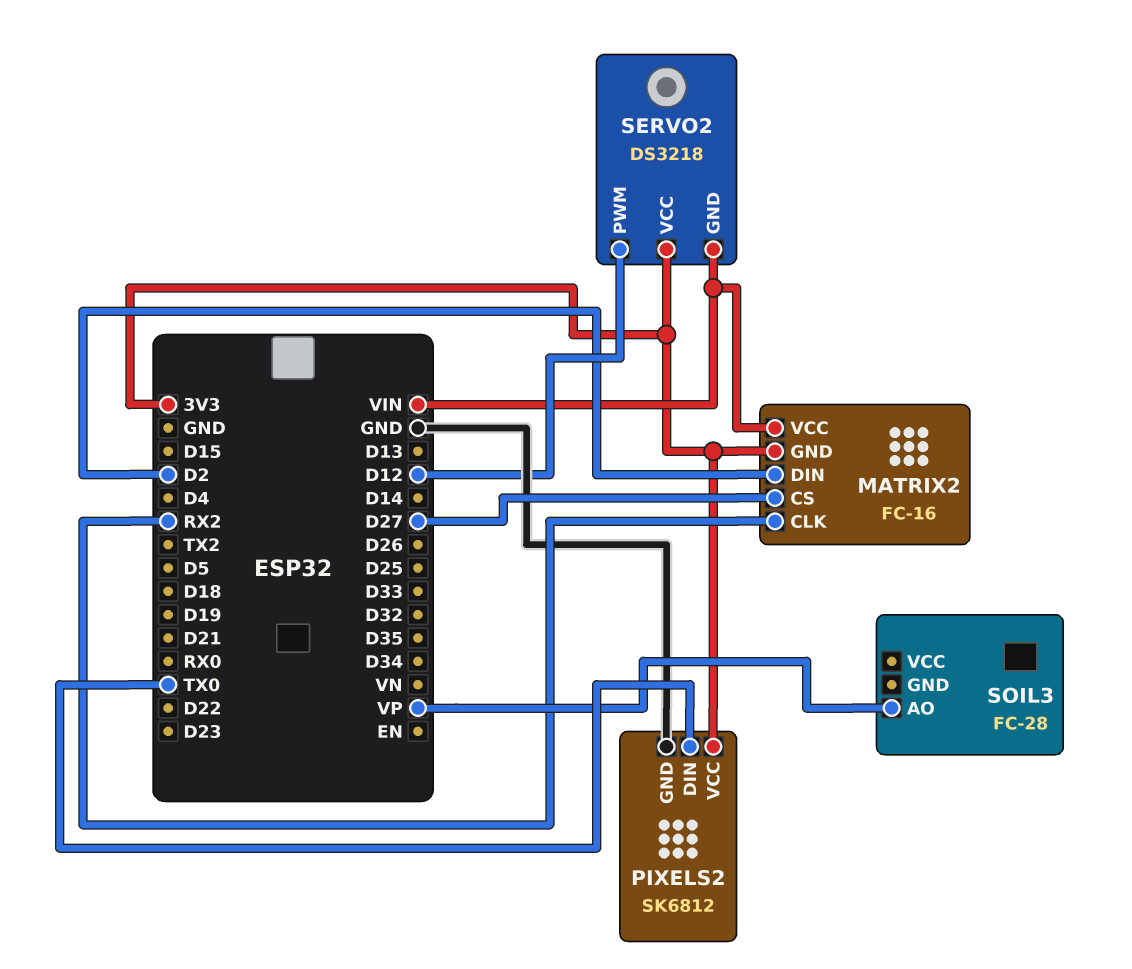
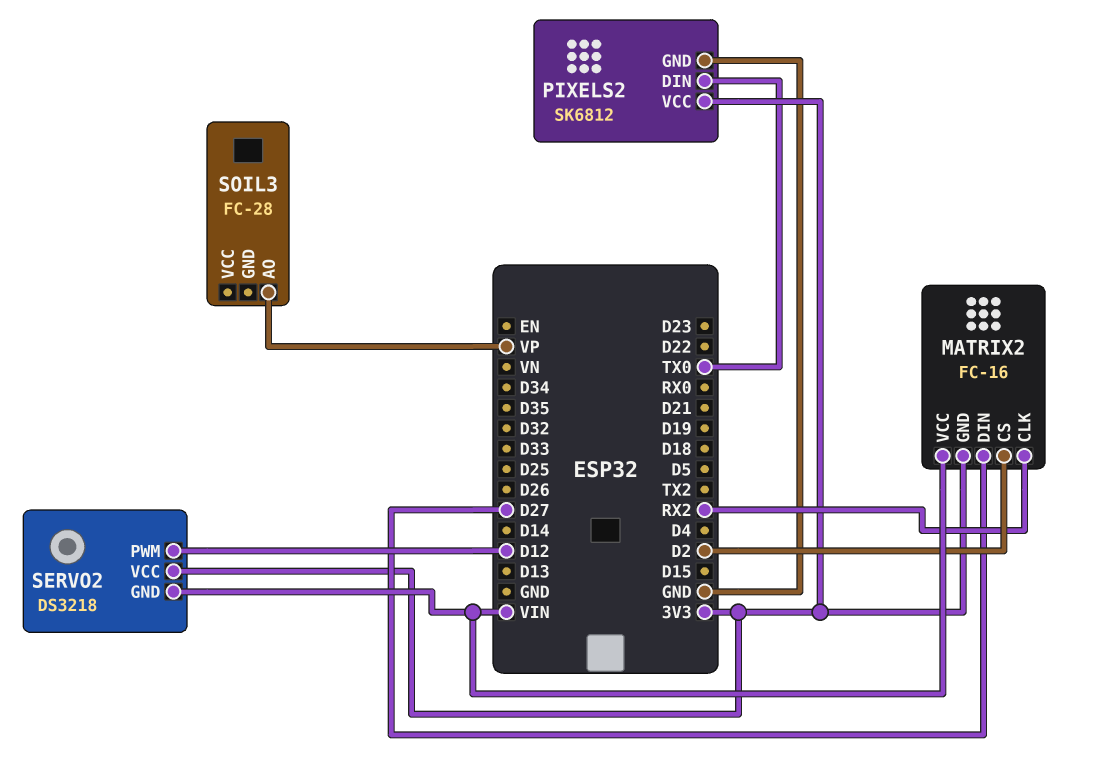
MATRIX2 pin CS: D27 -> D2
MATRIX2 pin DIN: D2 -> D27

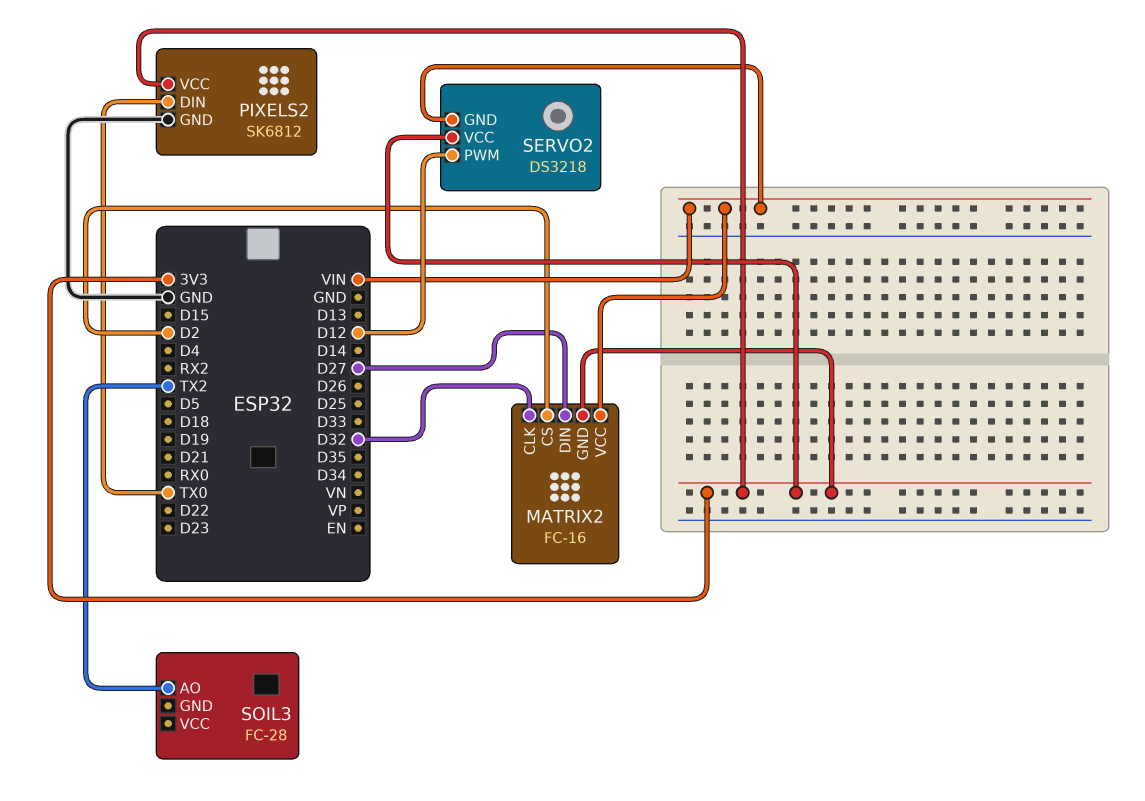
MATRIX2 pin CLK: RX2 -> D32
SOIL3 pin AO: VP -> TX2

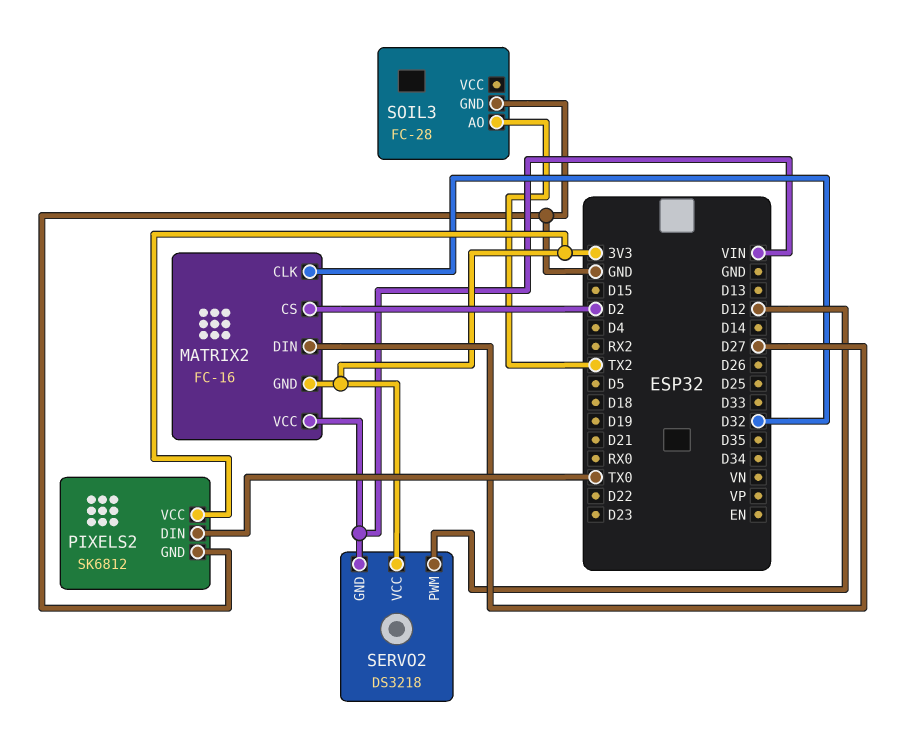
SOIL3 pin GND: none -> GND

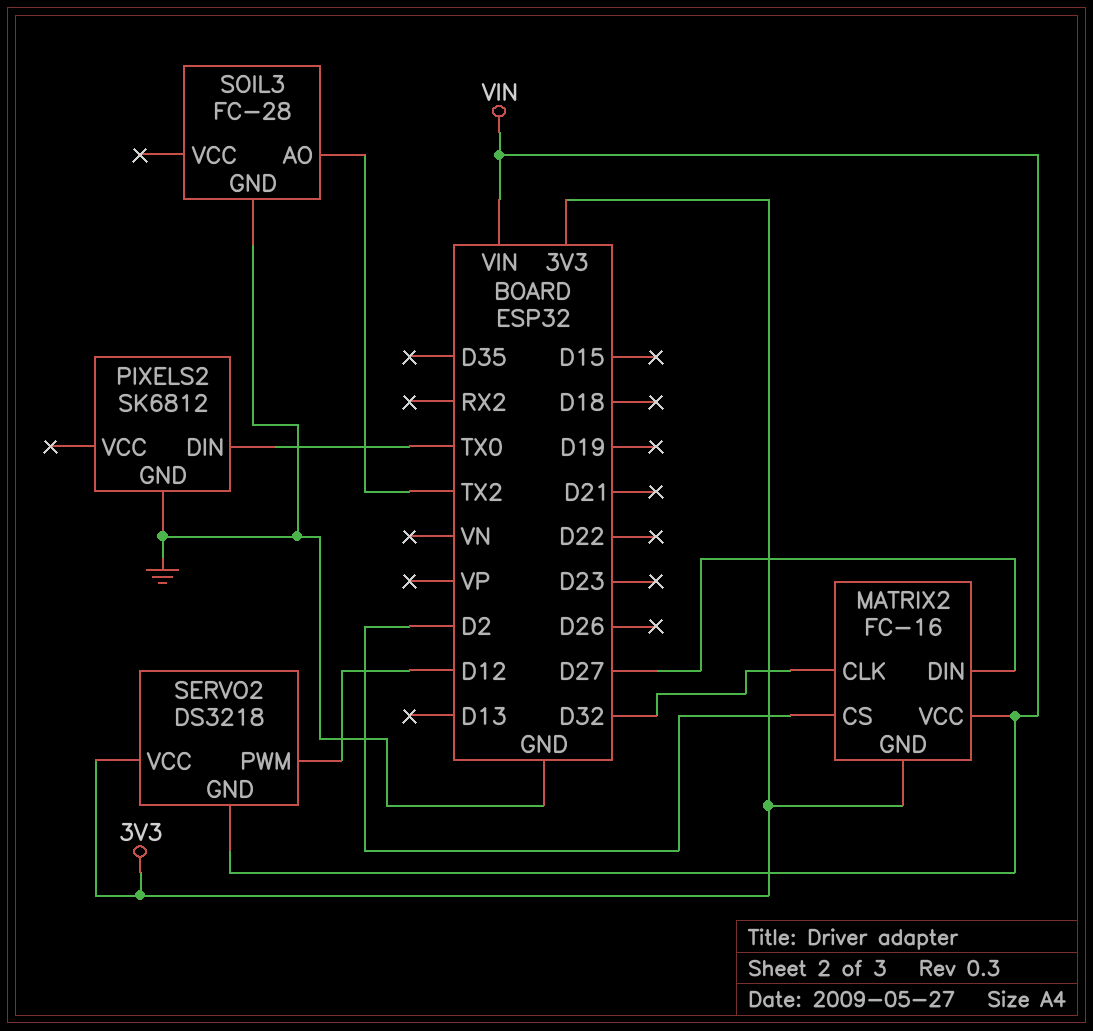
PIXELS2 pin VCC: 3V3 -> none

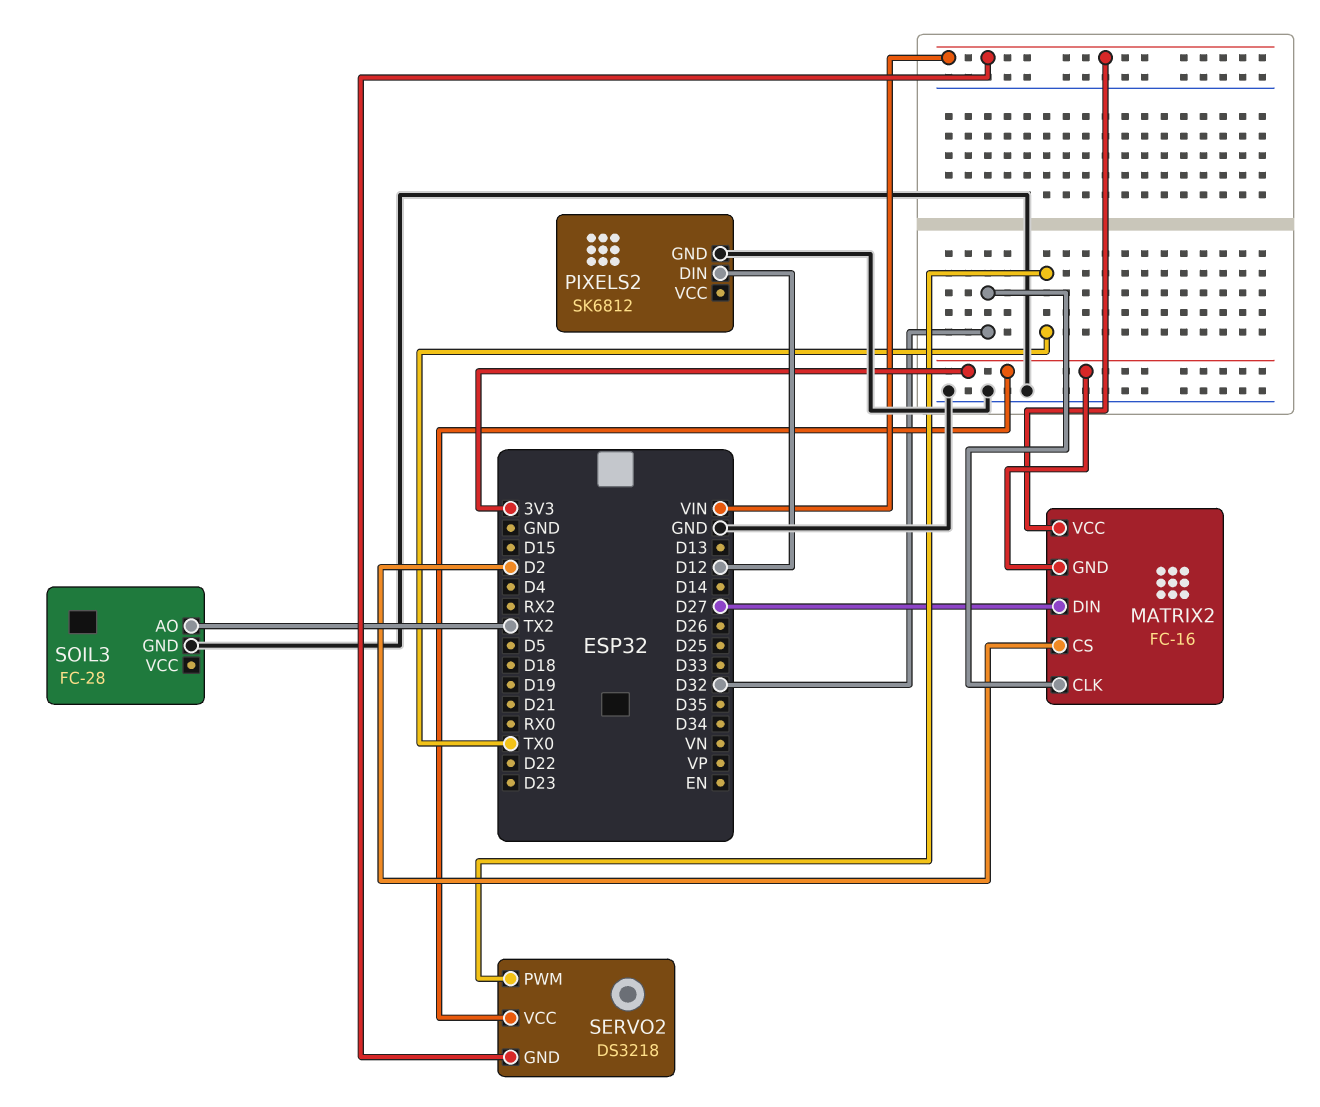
PIXELS2 pin DIN: TX0 -> D12
SERVO2 pin PWM: D12 -> TX0

